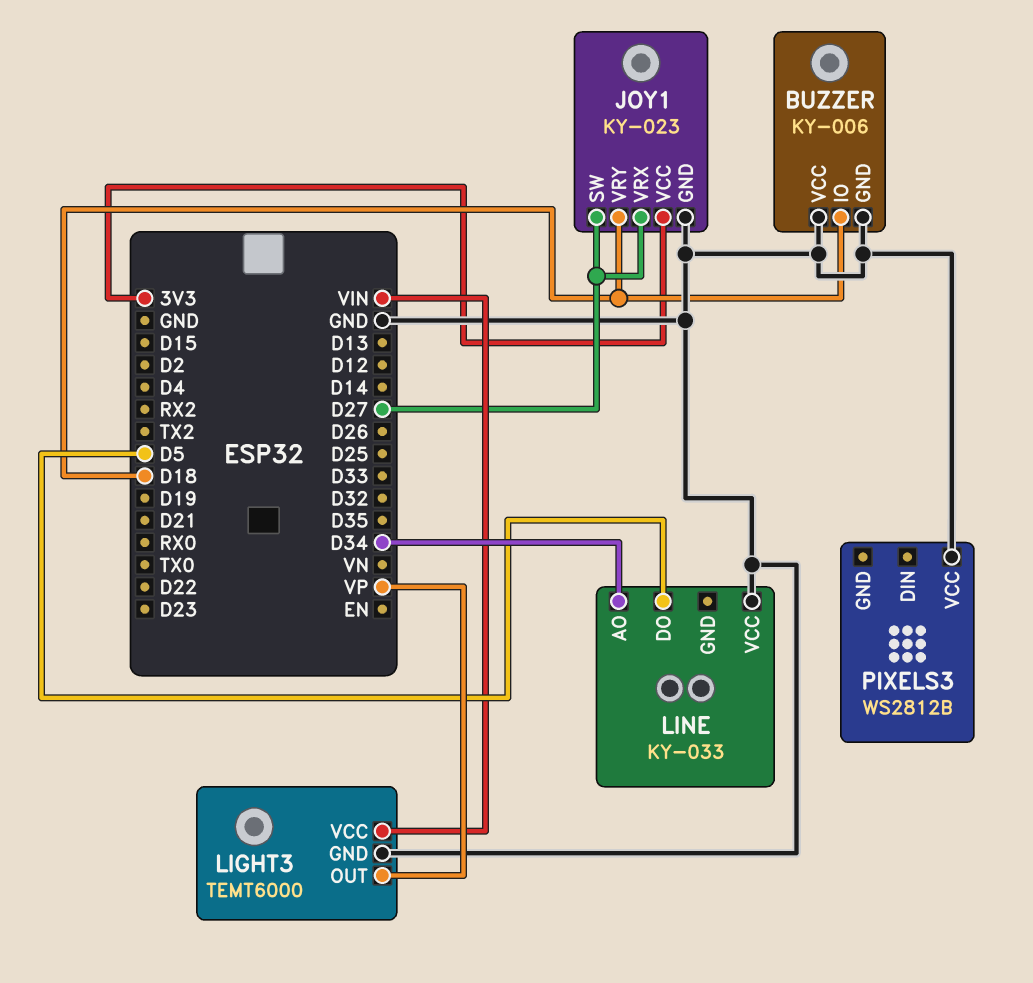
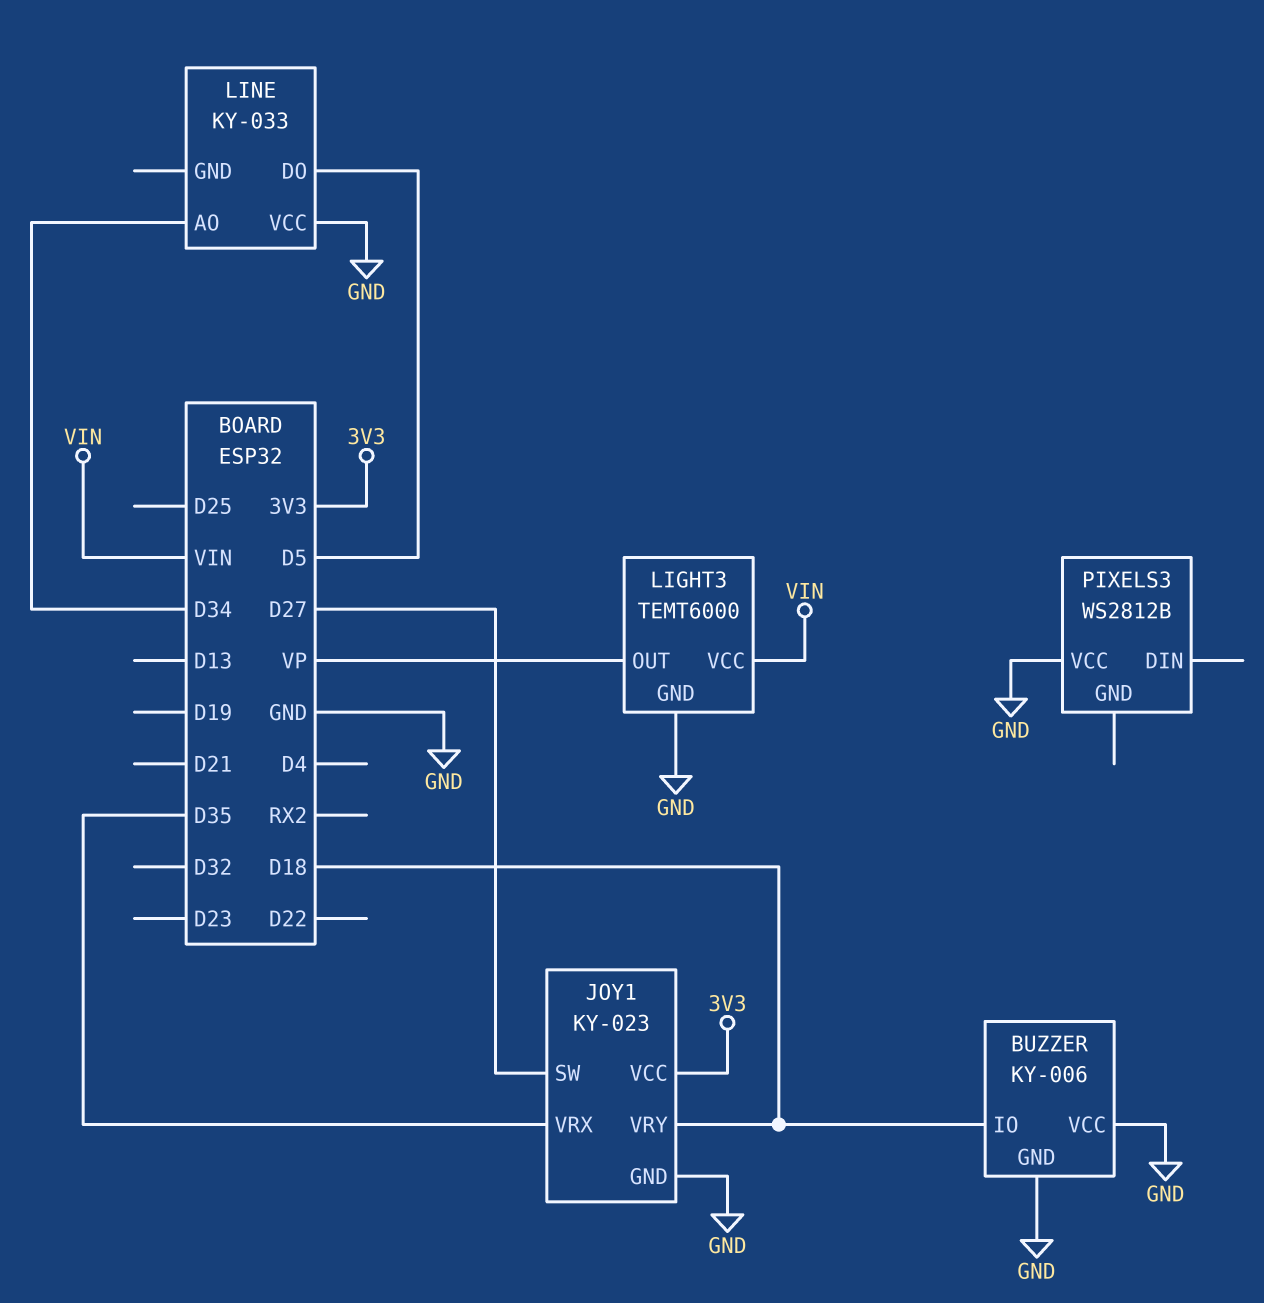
JOY1 pin VRX: D27 -> D35

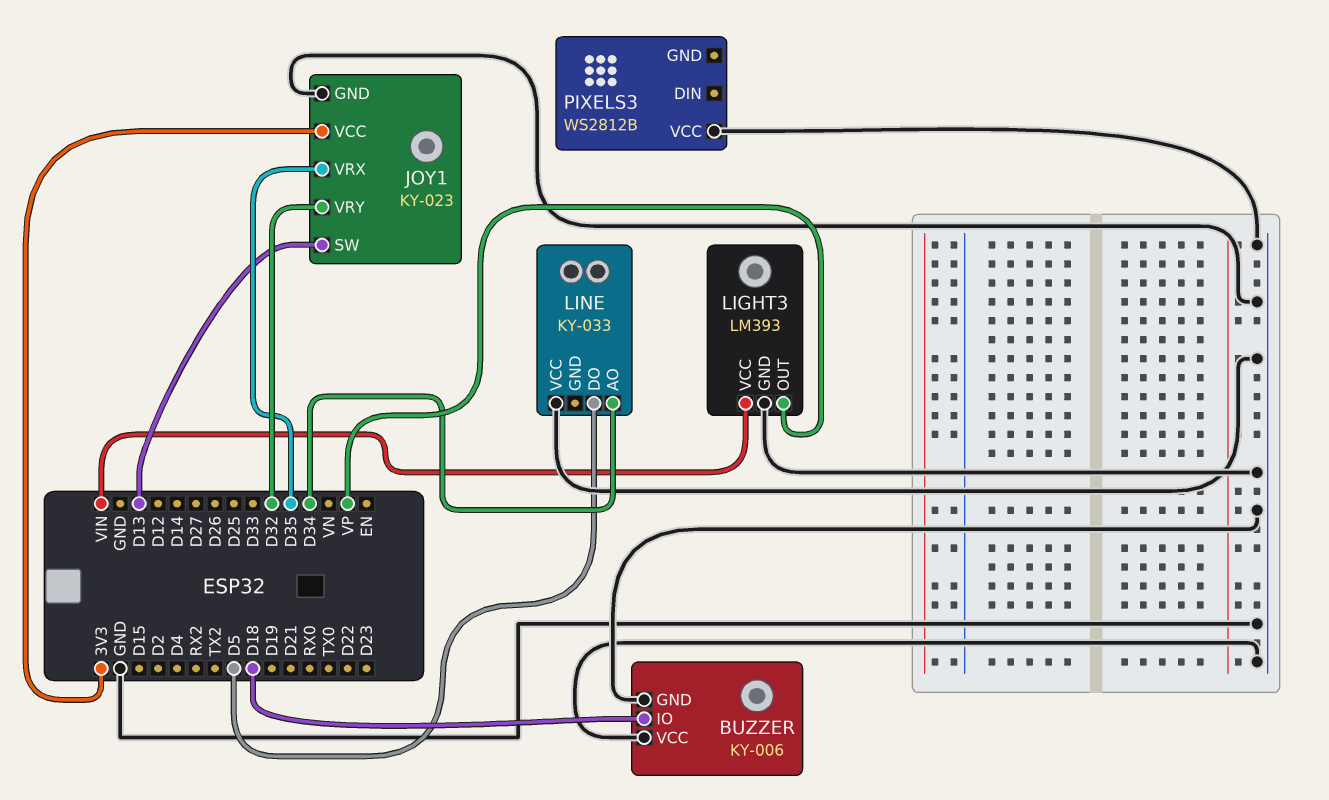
JOY1 pin SW: D27 -> D13
JOY1 pin VRY: D18 -> D32
LIGHT3: TEMT6000 -> LM393

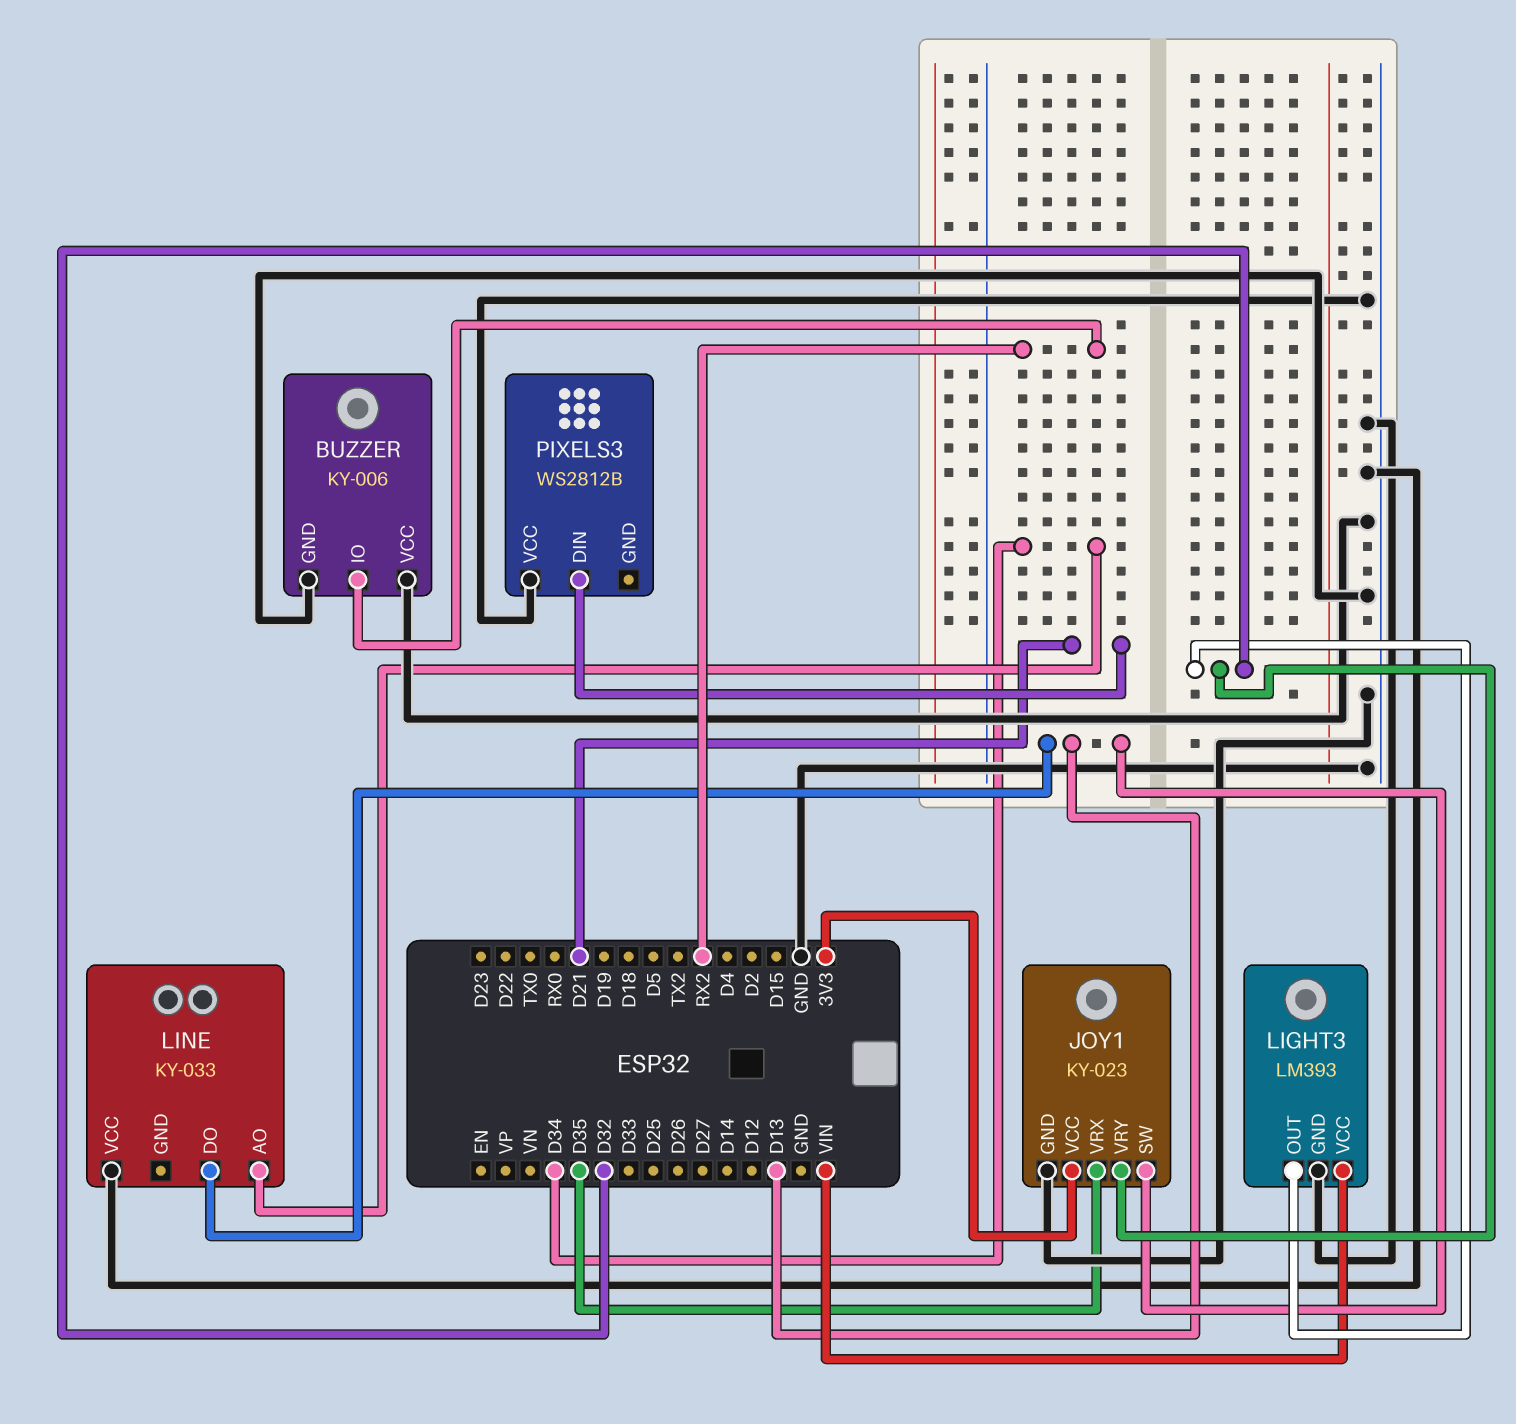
BUZZER pin IO: D18 -> RX2
LIGHT3 pin OUT: VP -> D32
LINE pin DO: D5 -> D13
PIXELS3 pin DIN: none -> D21

